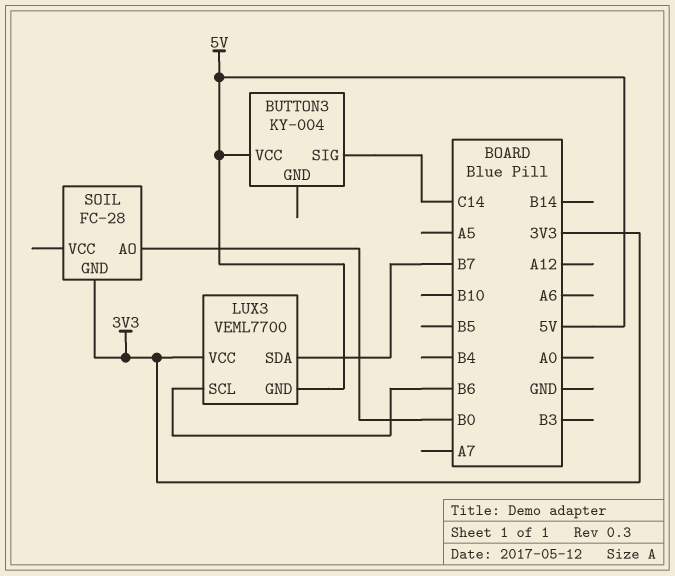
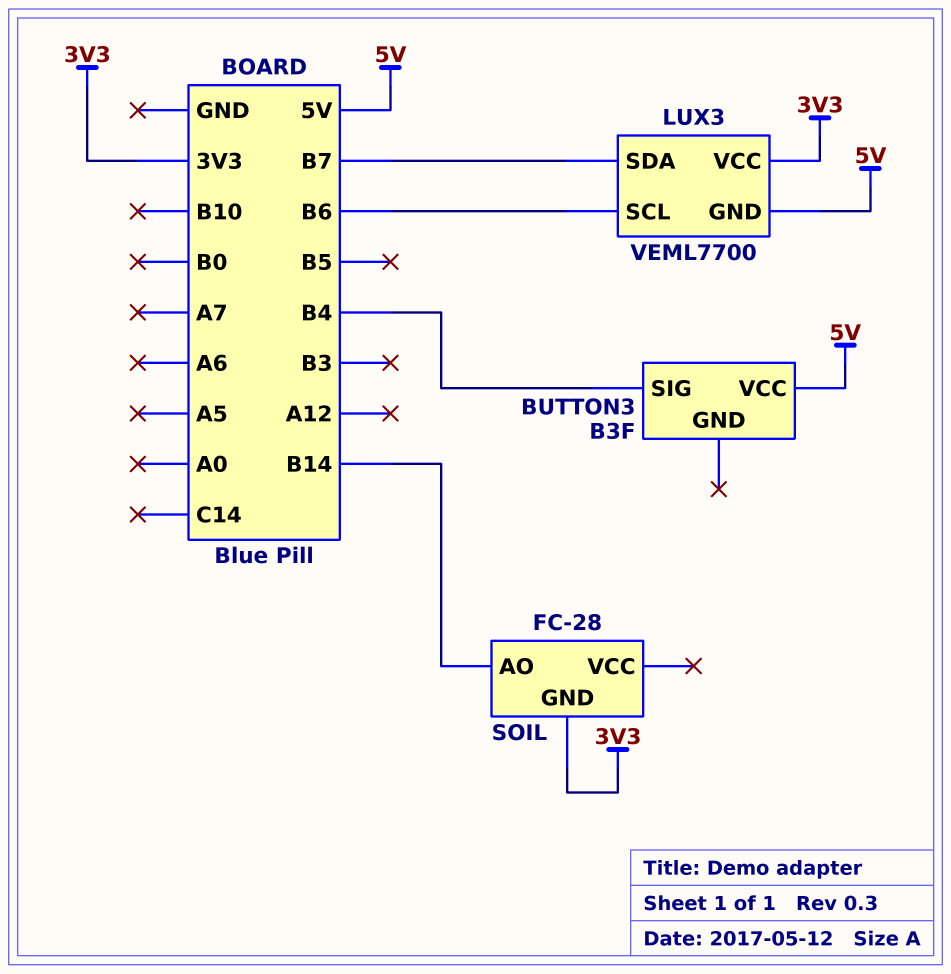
BUTTON3: KY-004 -> B3F
BUTTON3 pin SIG: C14 -> B4
SOIL pin AO: B0 -> B14

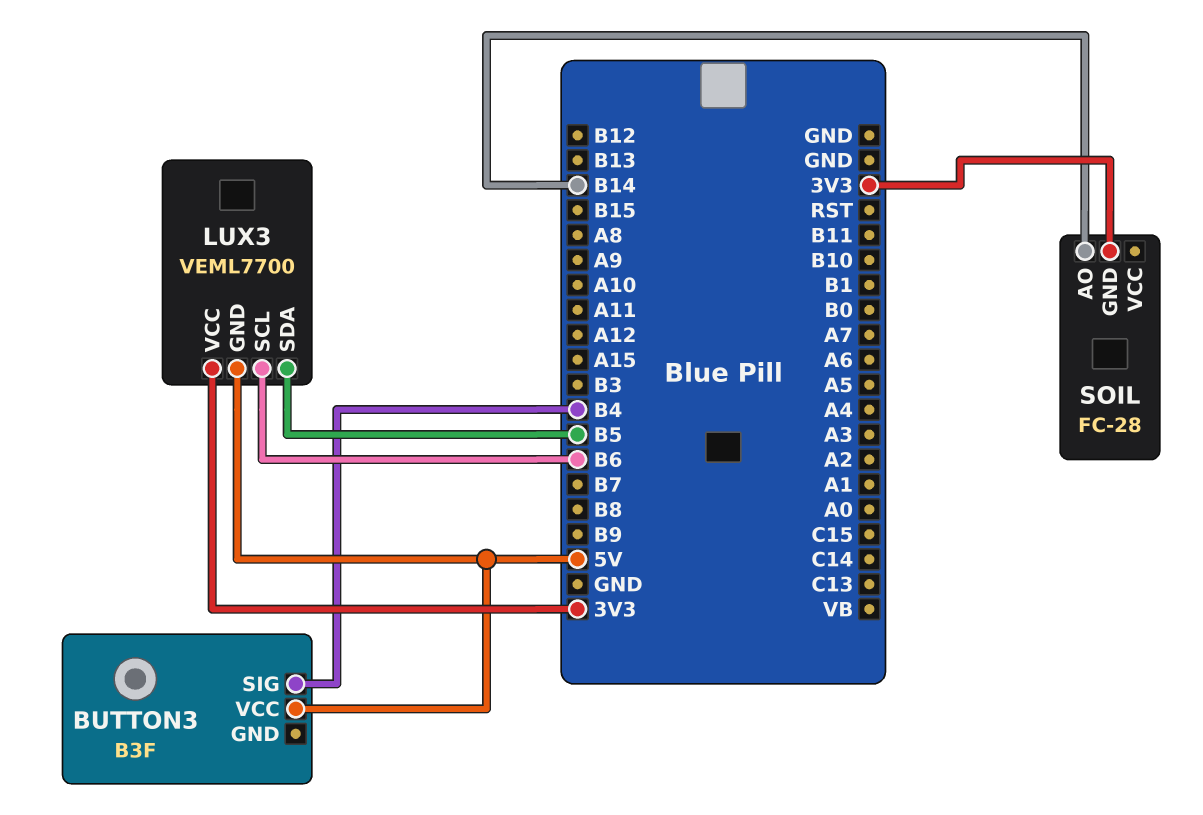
LUX3 pin SDA: B7 -> B5

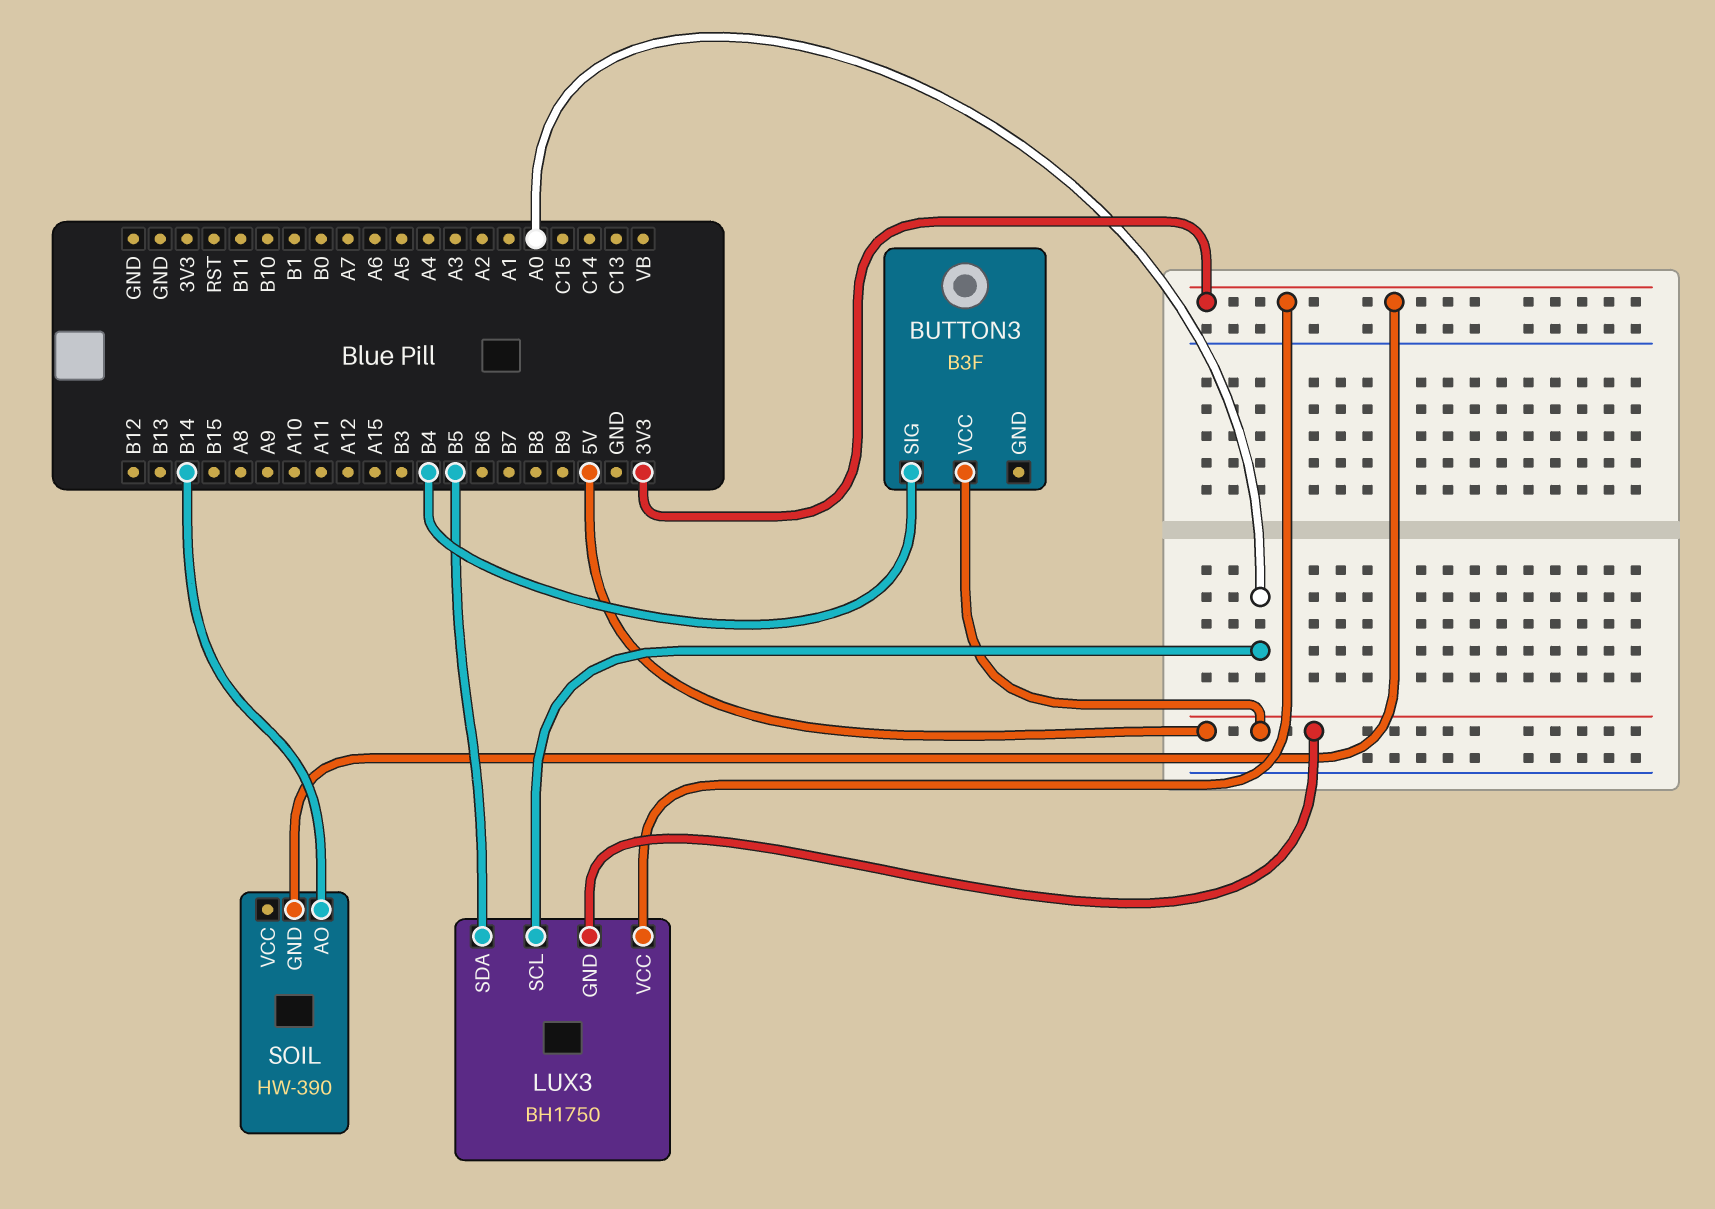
LUX3: VEML7700 -> BH1750
LUX3 pin SCL: B6 -> A0
SOIL: FC-28 -> HW-390

